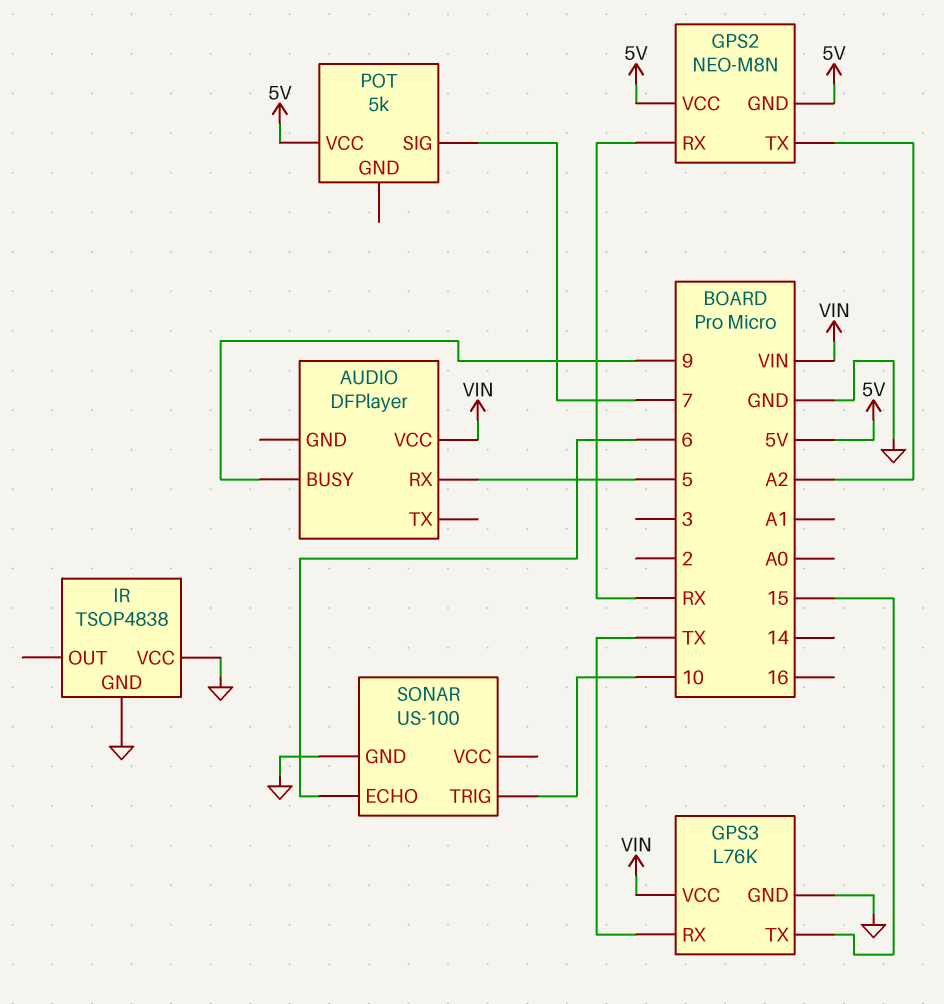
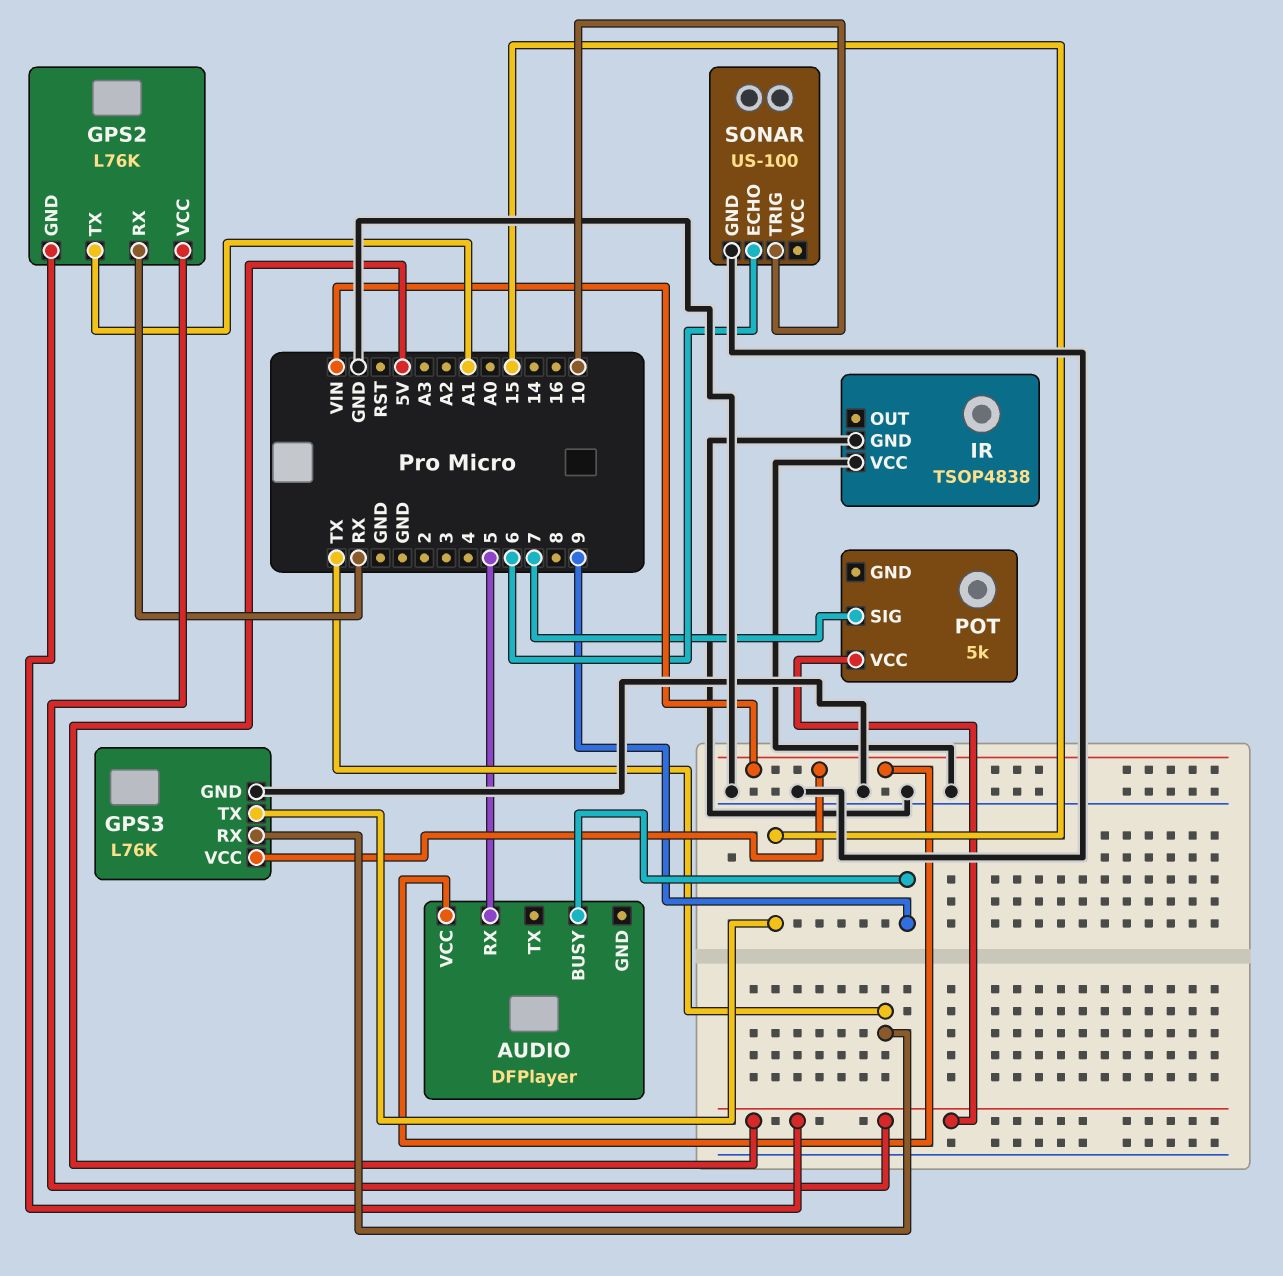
GPS2: NEO-M8N -> L76K
GPS2 pin TX: A2 -> A1

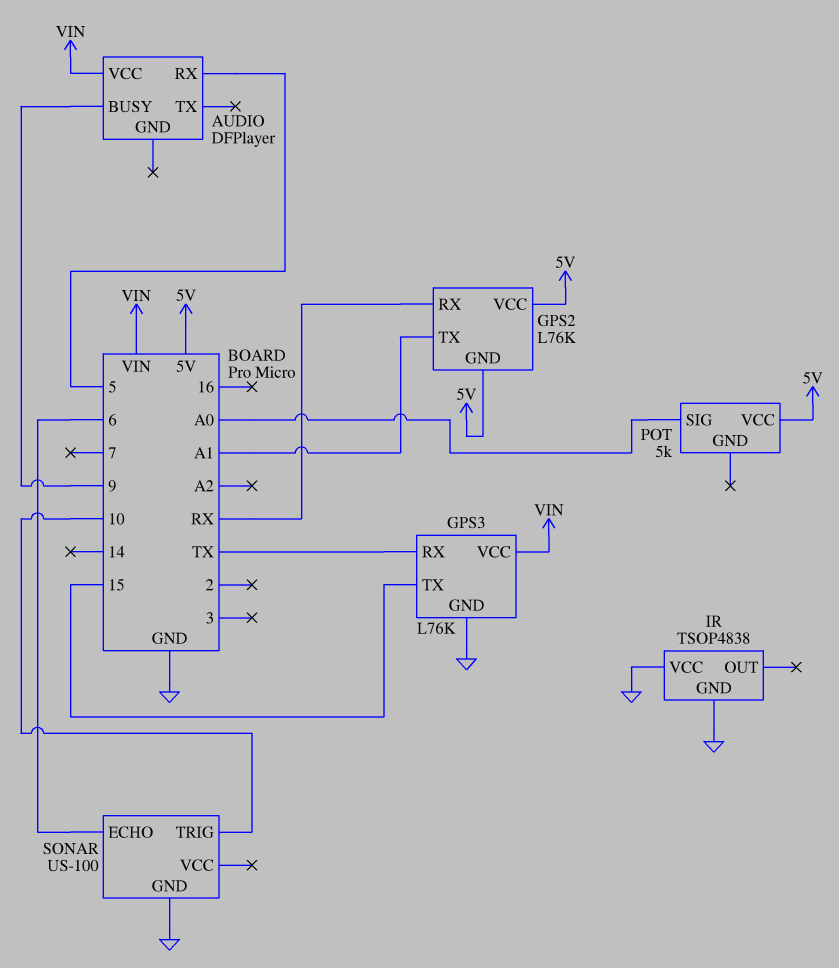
POT pin SIG: 7 -> A0

